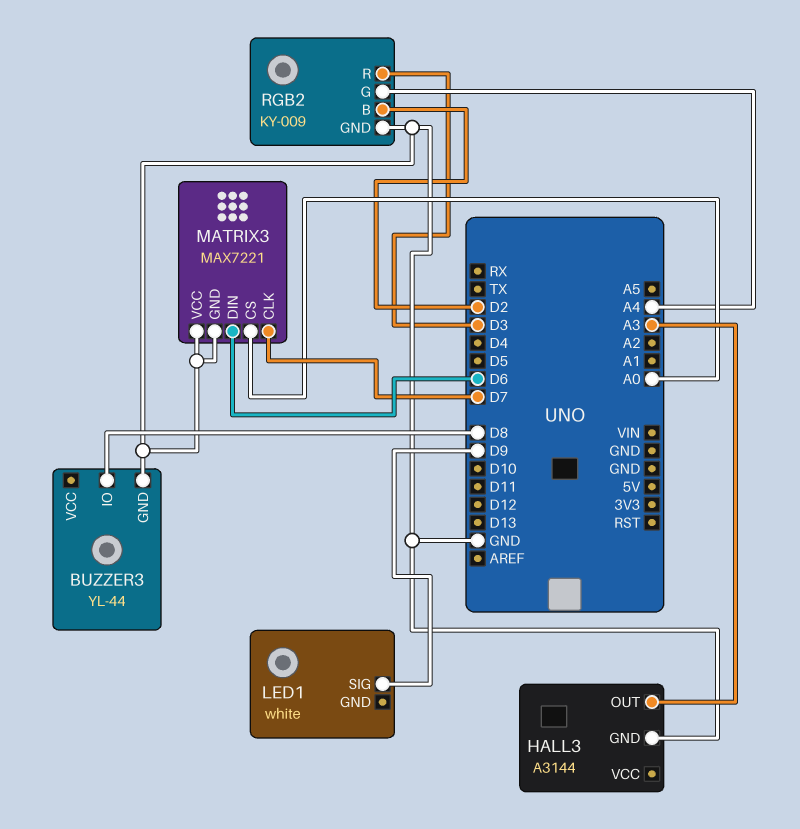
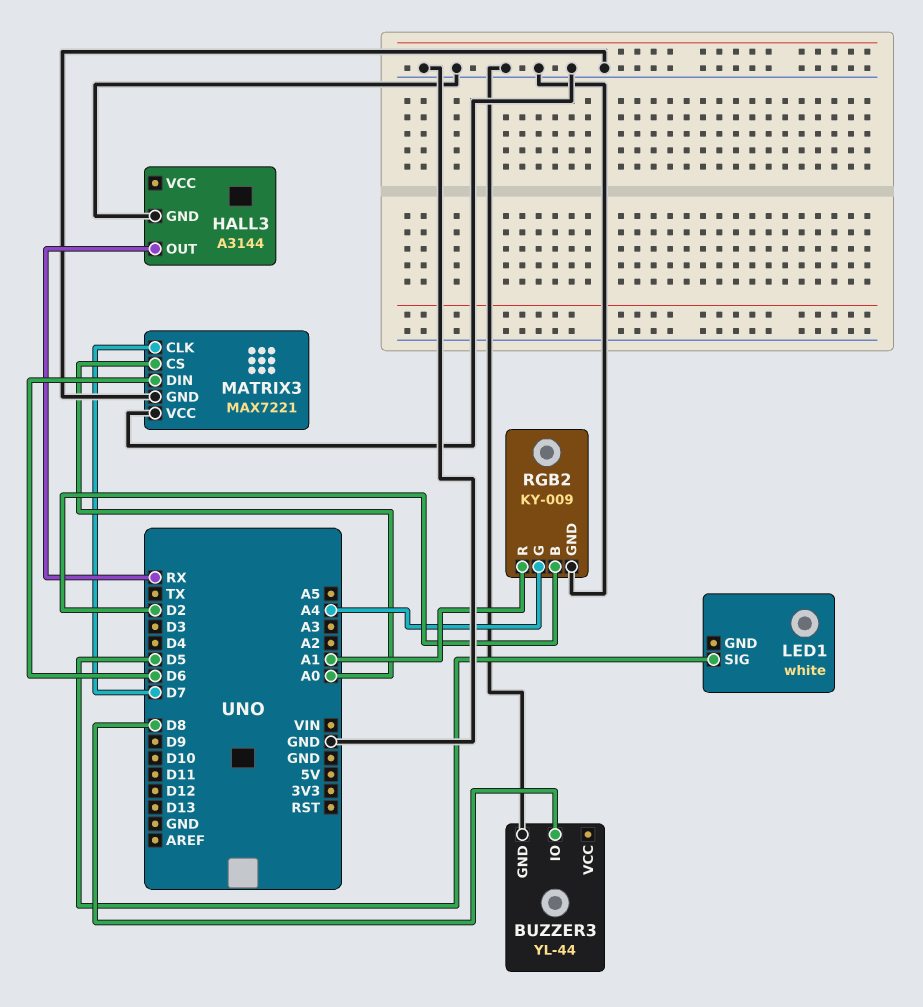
HALL3 pin OUT: A3 -> RX
LED1 pin SIG: D9 -> D5
RGB2 pin R: D3 -> A1

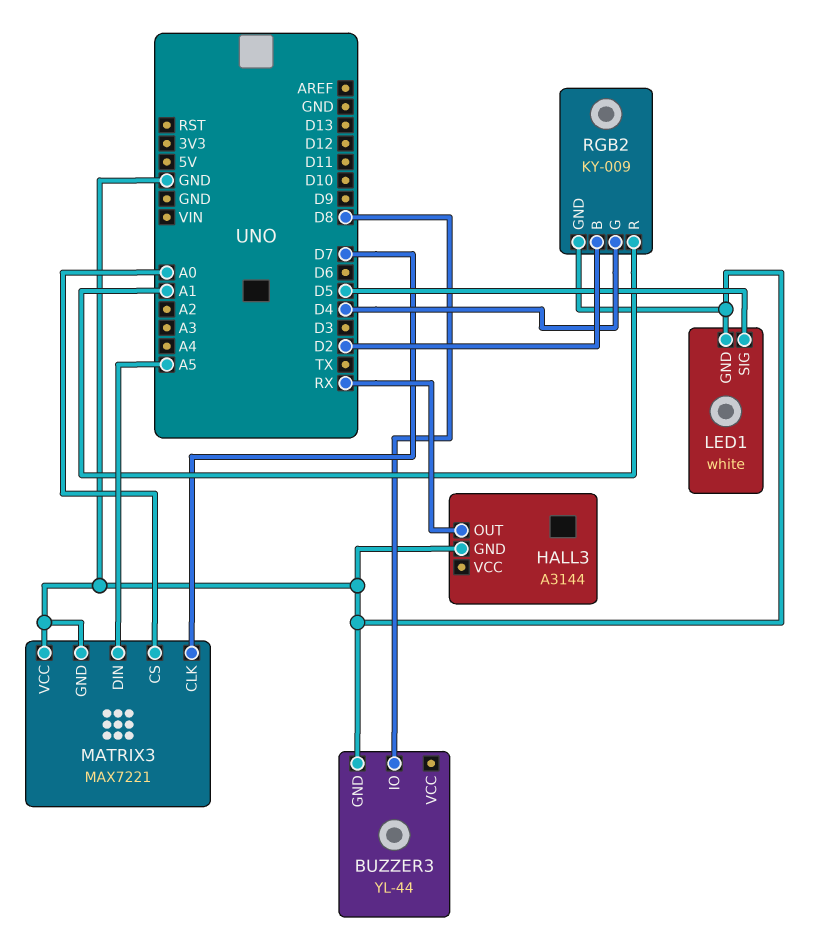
LED1 pin GND: none -> GND
MATRIX3 pin DIN: D6 -> A5
RGB2 pin G: A4 -> D4

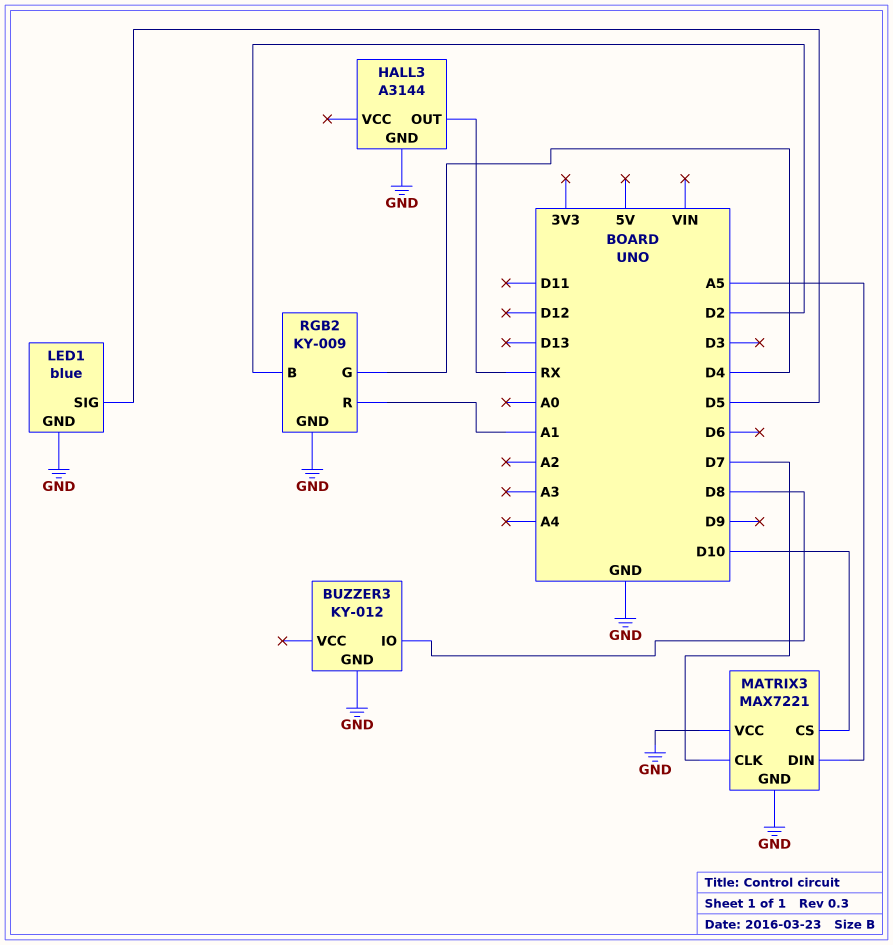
BUZZER3: YL-44 -> KY-012
LED1: white -> blue
MATRIX3 pin CS: A0 -> D10

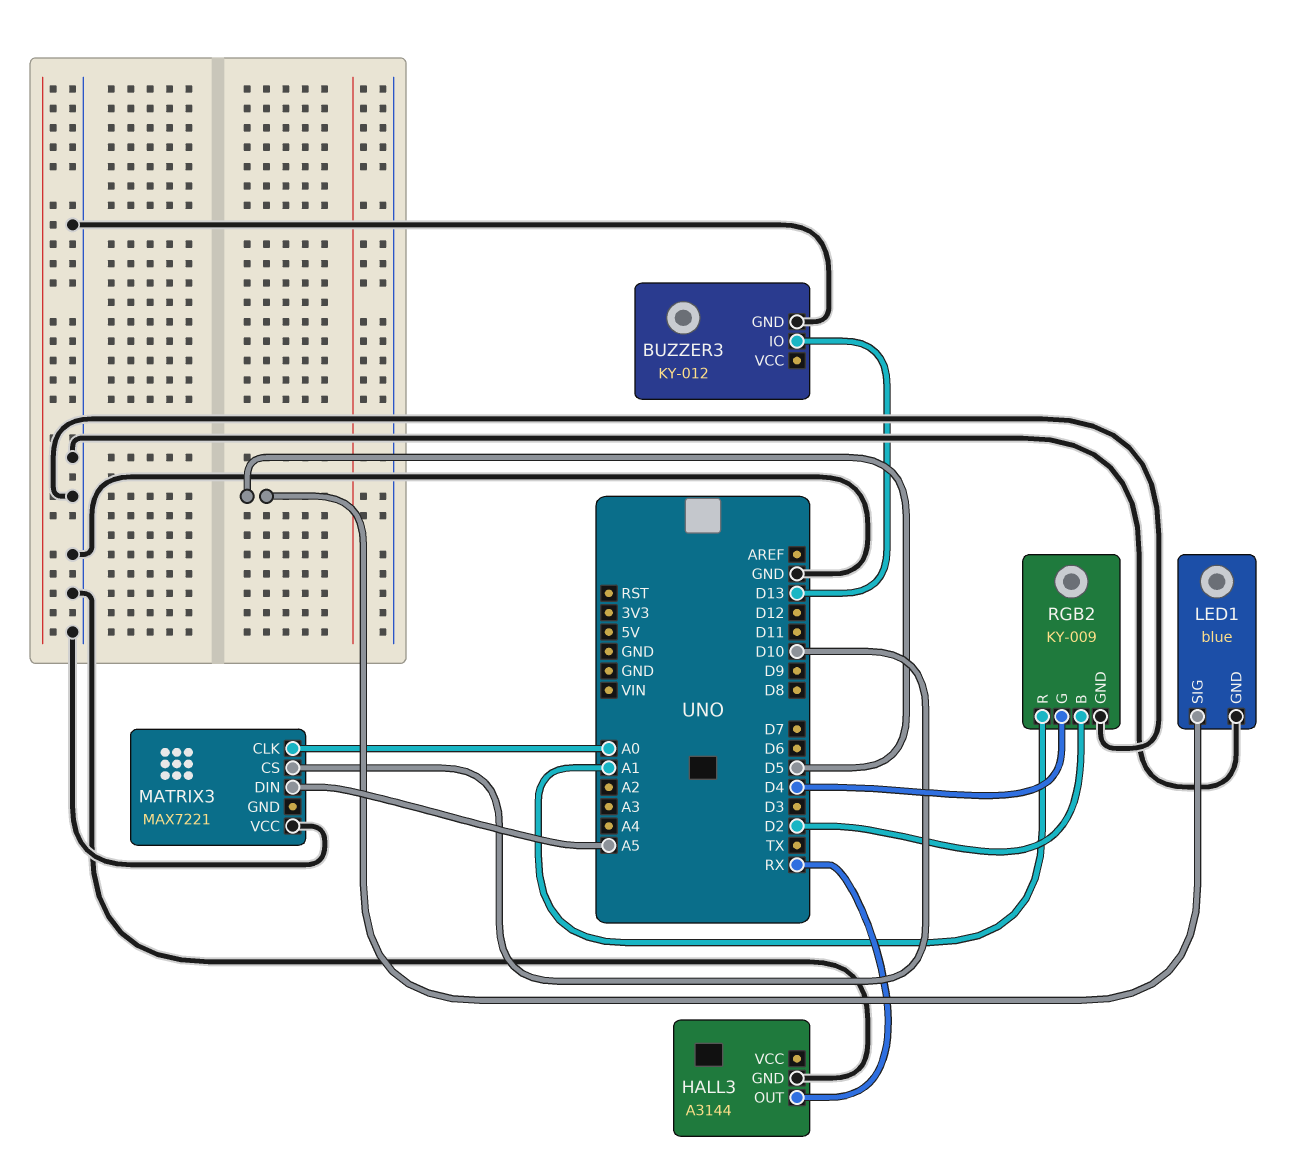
BUZZER3 pin IO: D8 -> D13
MATRIX3 pin CLK: D7 -> A0
MATRIX3 pin GND: GND -> none

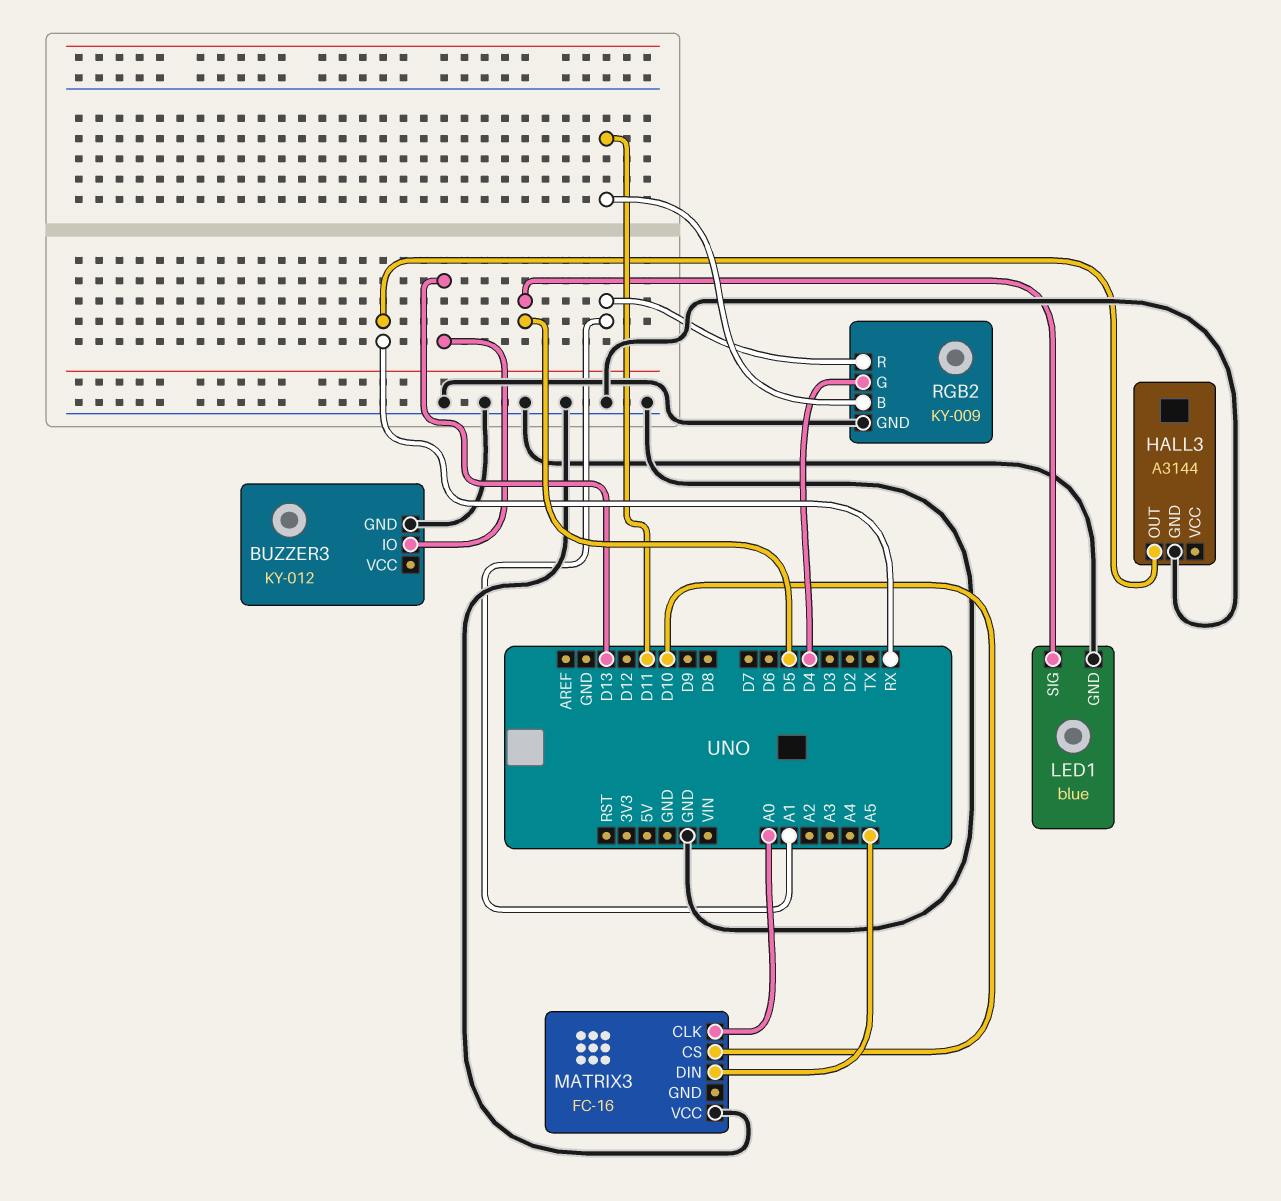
MATRIX3: MAX7221 -> FC-16
RGB2 pin B: D2 -> D11

